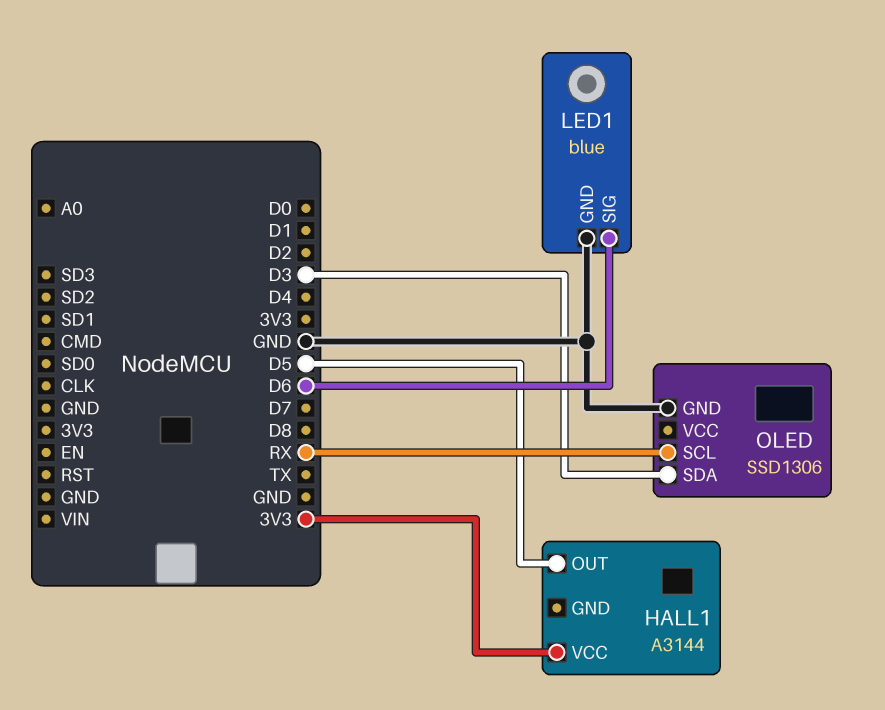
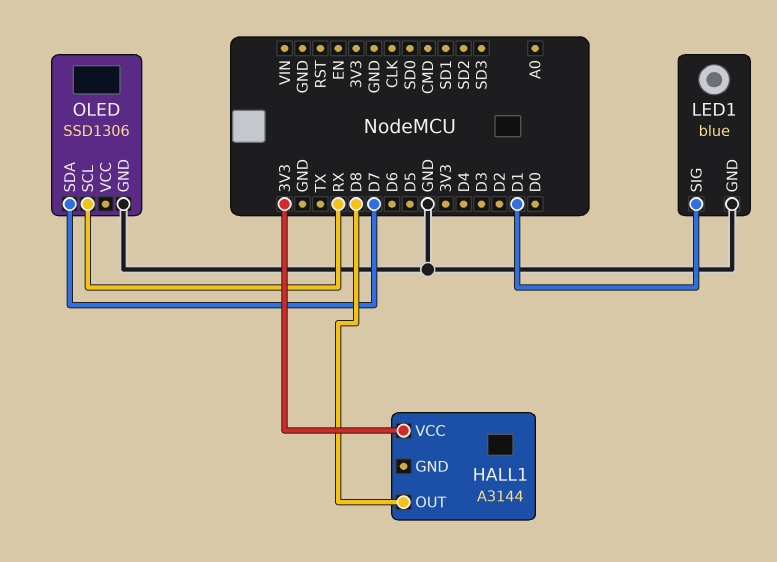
HALL1 pin OUT: D5 -> D8
LED1 pin SIG: D6 -> D1
OLED pin SDA: D3 -> D7

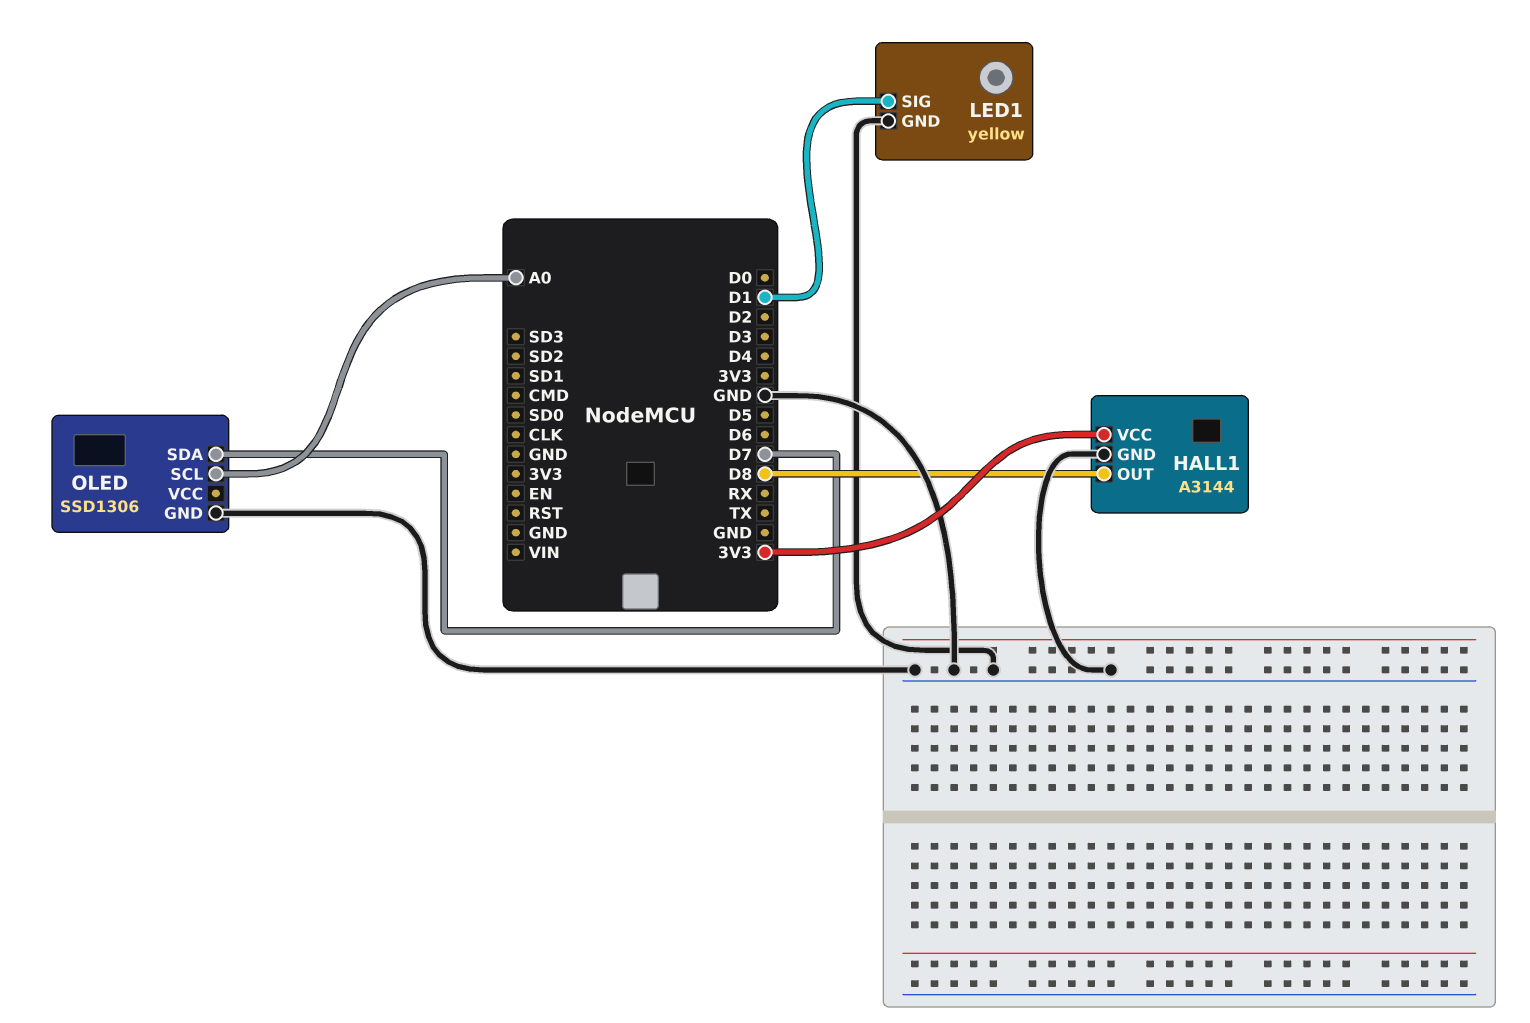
HALL1 pin GND: none -> GND
LED1: blue -> yellow
OLED pin SCL: RX -> A0

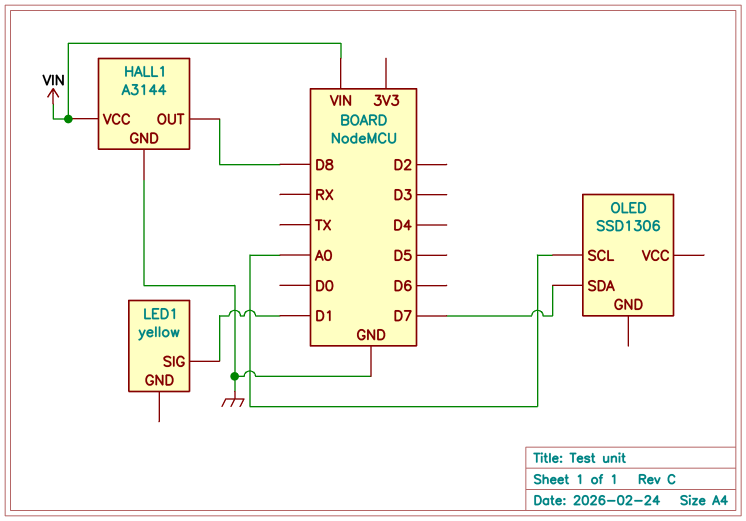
HALL1 pin VCC: 3V3 -> VIN
LED1 pin GND: GND -> none
OLED pin GND: GND -> none

